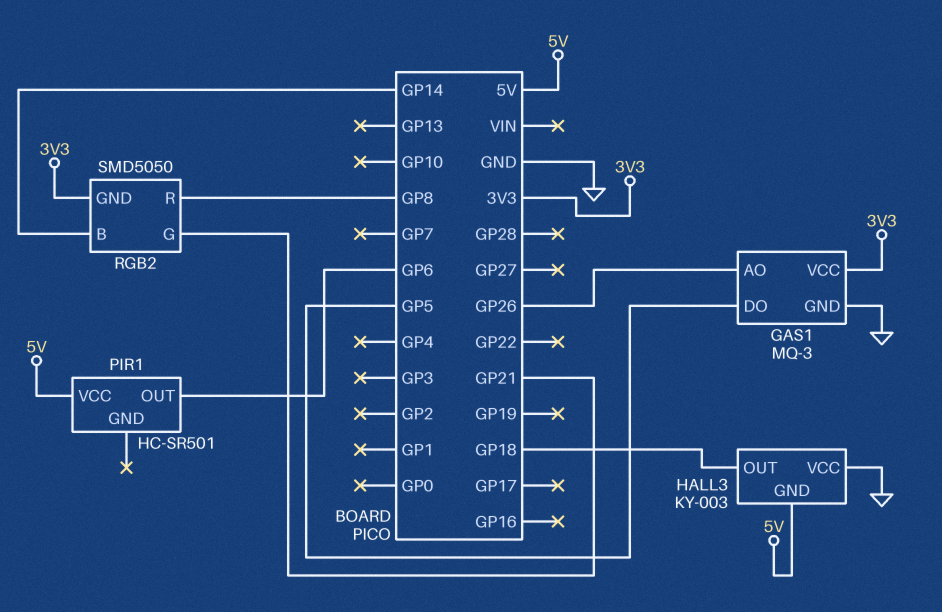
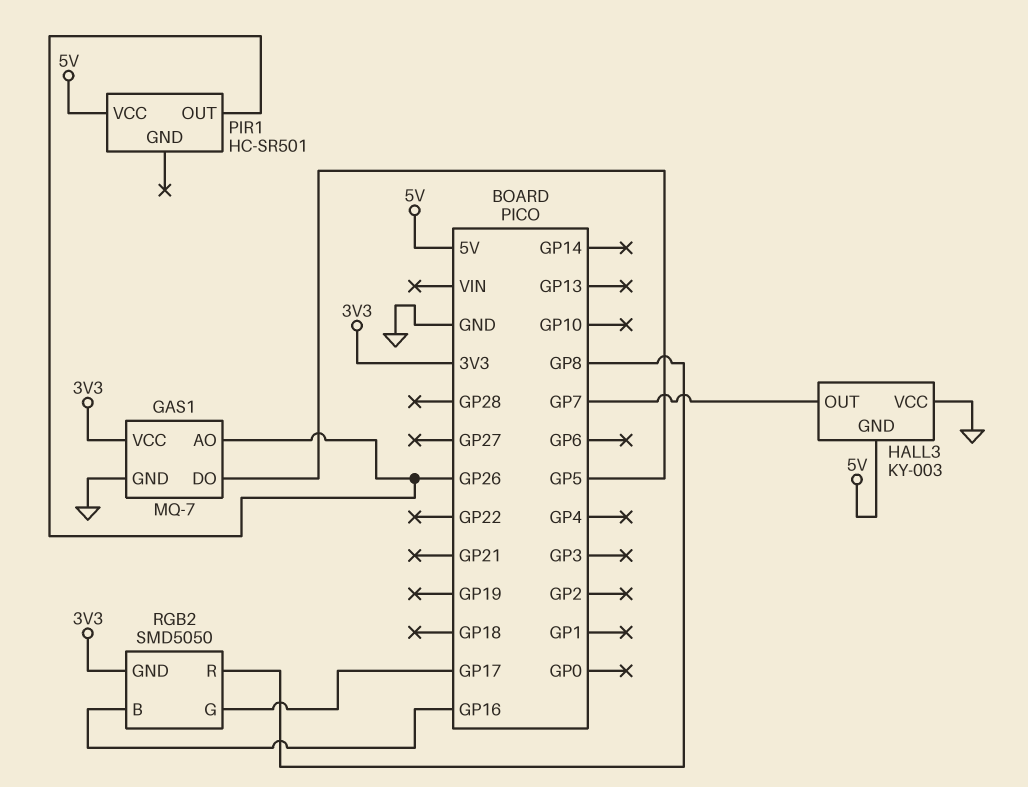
GAS1: MQ-3 -> MQ-7
HALL3 pin OUT: GP18 -> GP7
PIR1 pin OUT: GP6 -> GP26
RGB2 pin B: GP14 -> GP16
RGB2 pin G: GP21 -> GP17

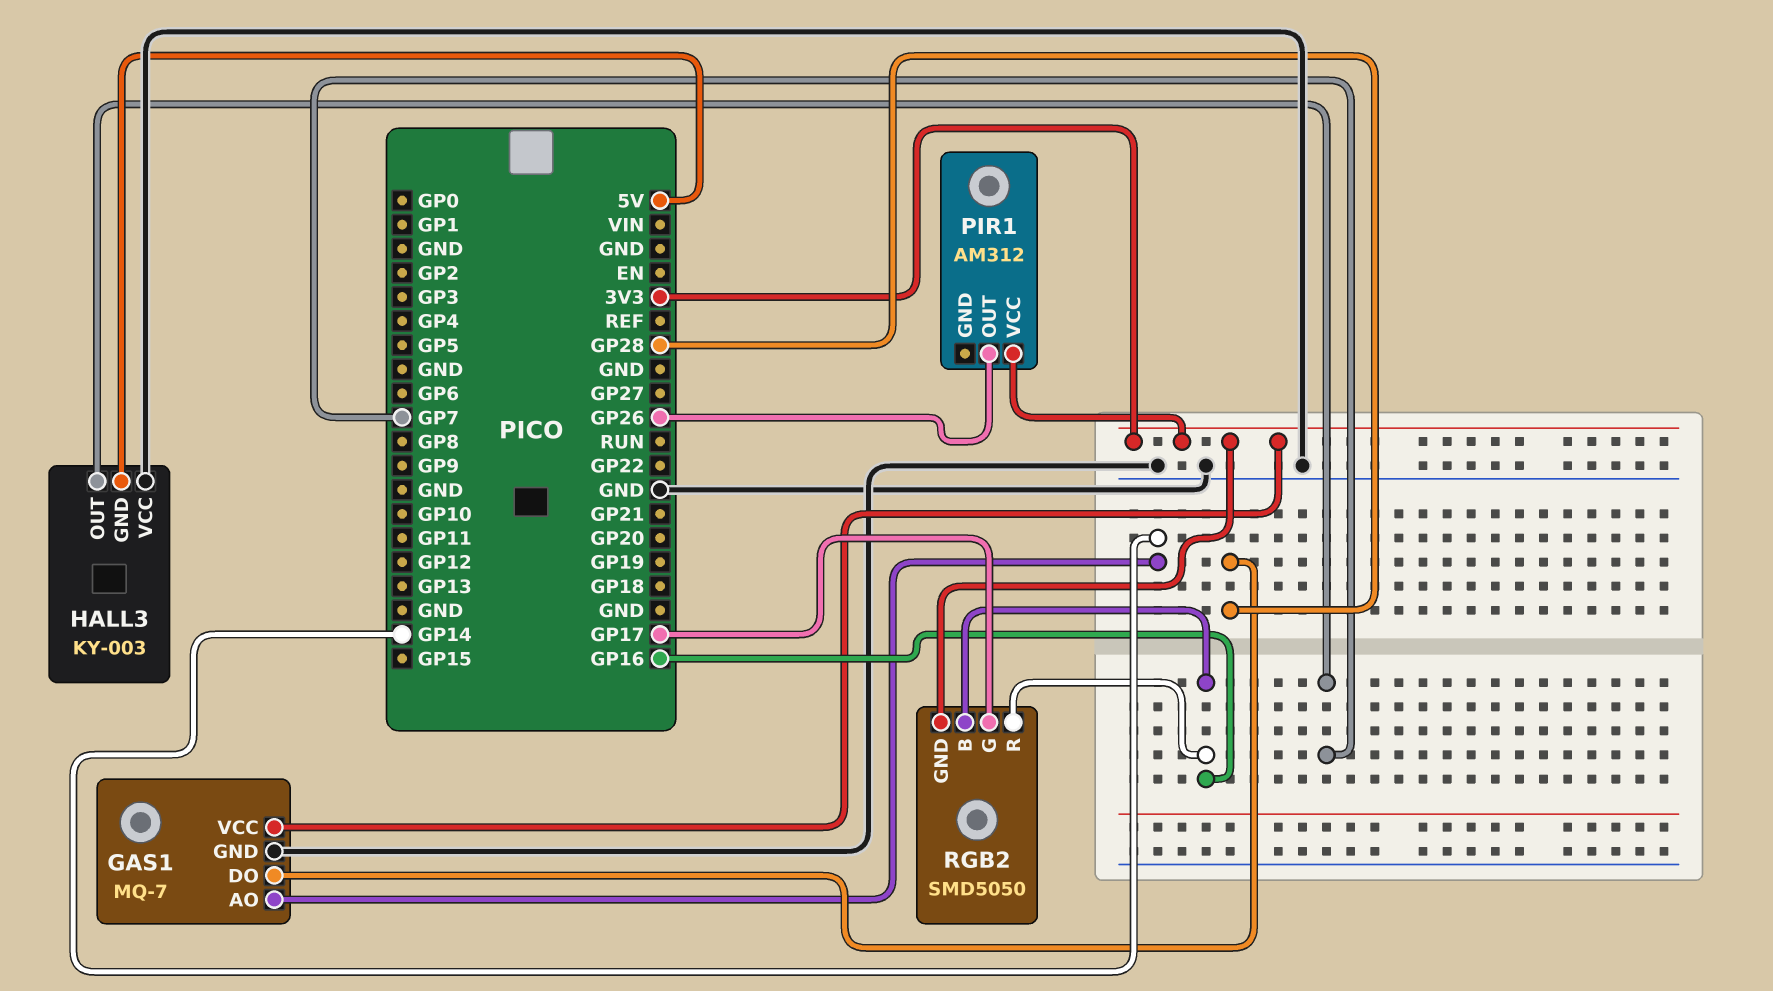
GAS1 pin AO: GP26 -> GP14
GAS1 pin DO: GP5 -> GP28
PIR1: HC-SR501 -> AM312
PIR1 pin VCC: 5V -> 3V3
RGB2 pin R: GP8 -> GP16

